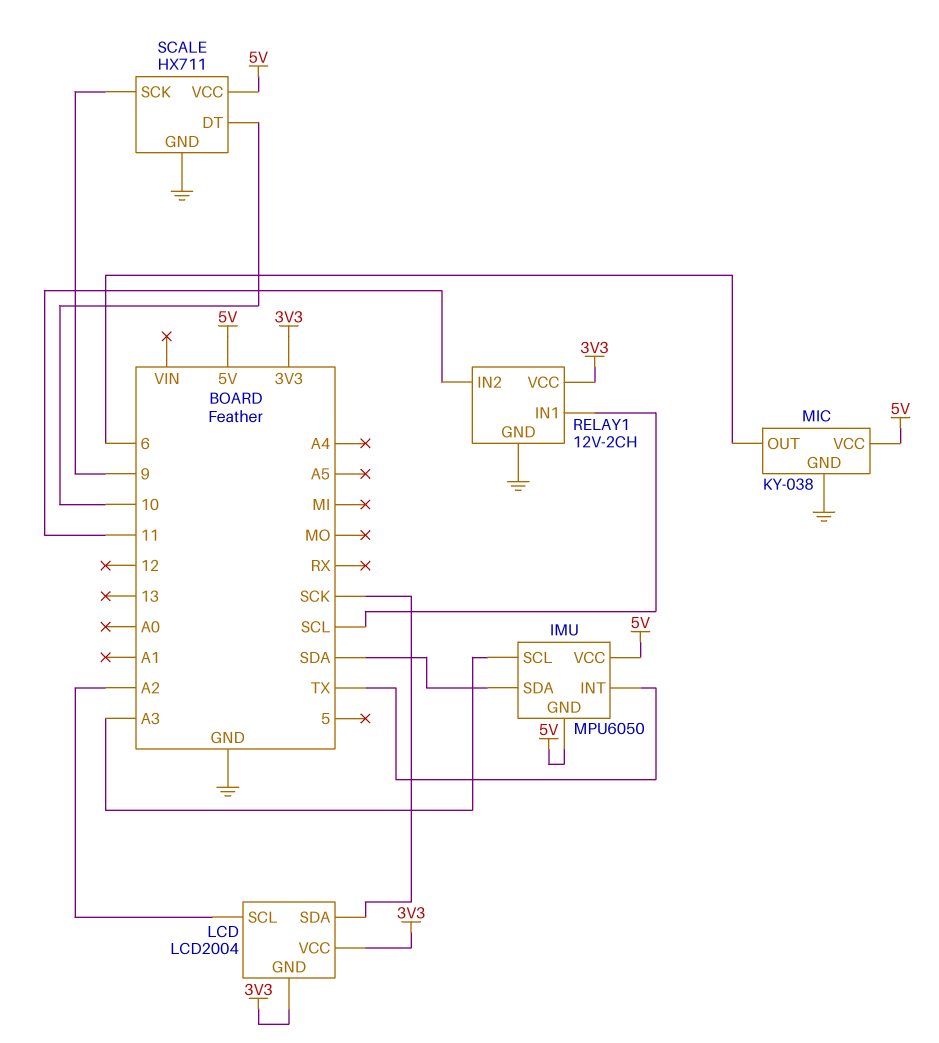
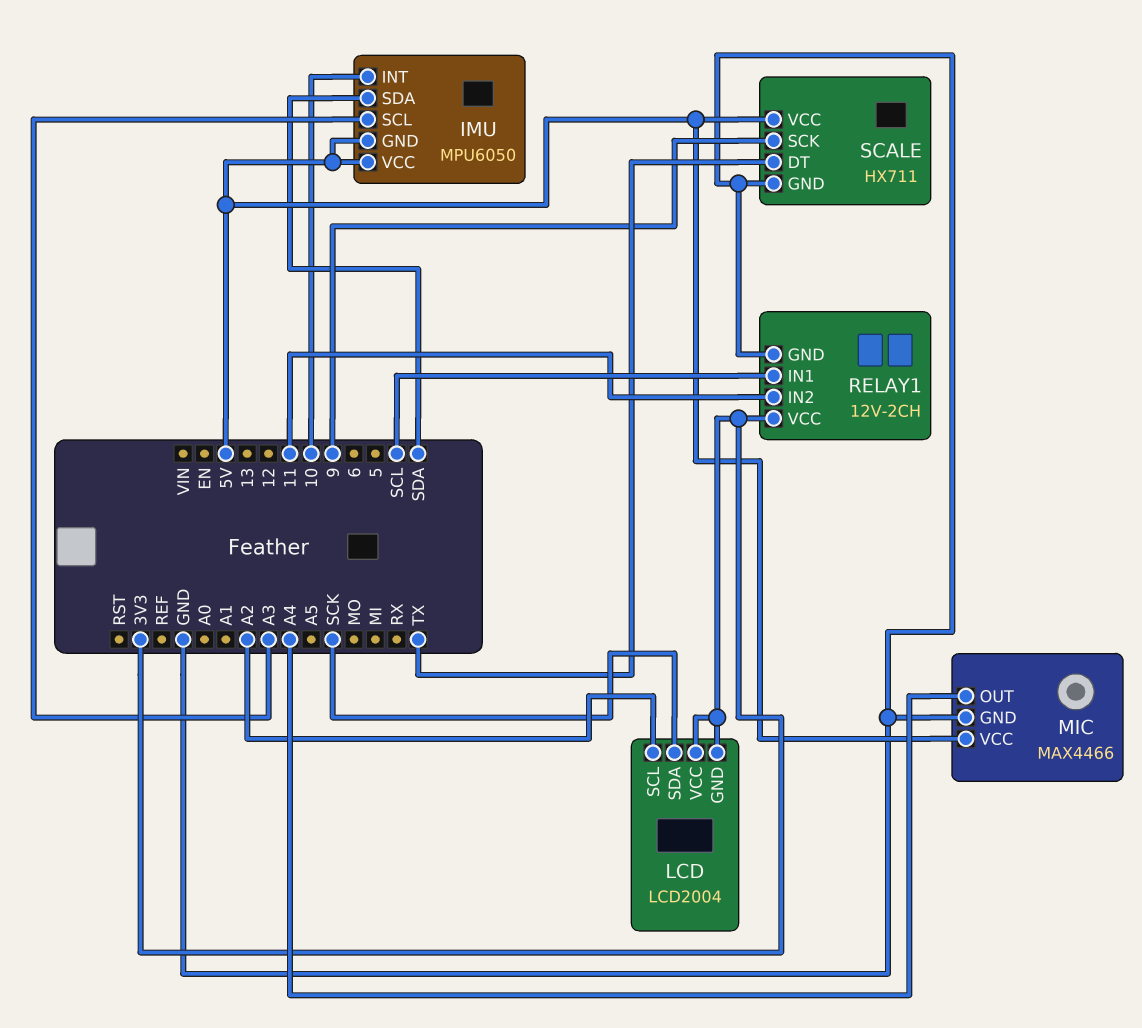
IMU pin INT: TX -> 10
MIC: KY-038 -> MAX4466
MIC pin OUT: 6 -> A4
SCALE pin DT: 10 -> TX

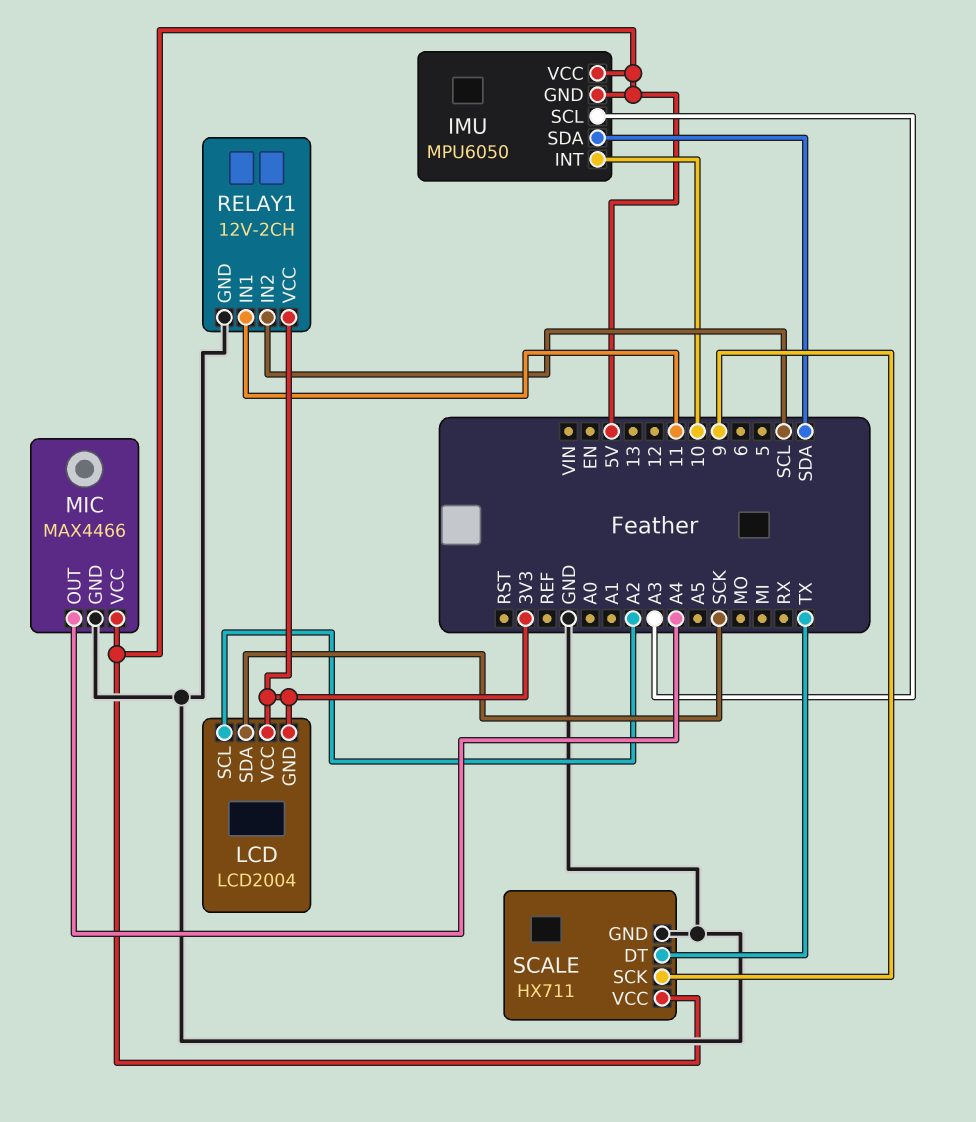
RELAY1 pin IN1: SCL -> 11
RELAY1 pin IN2: 11 -> SCL

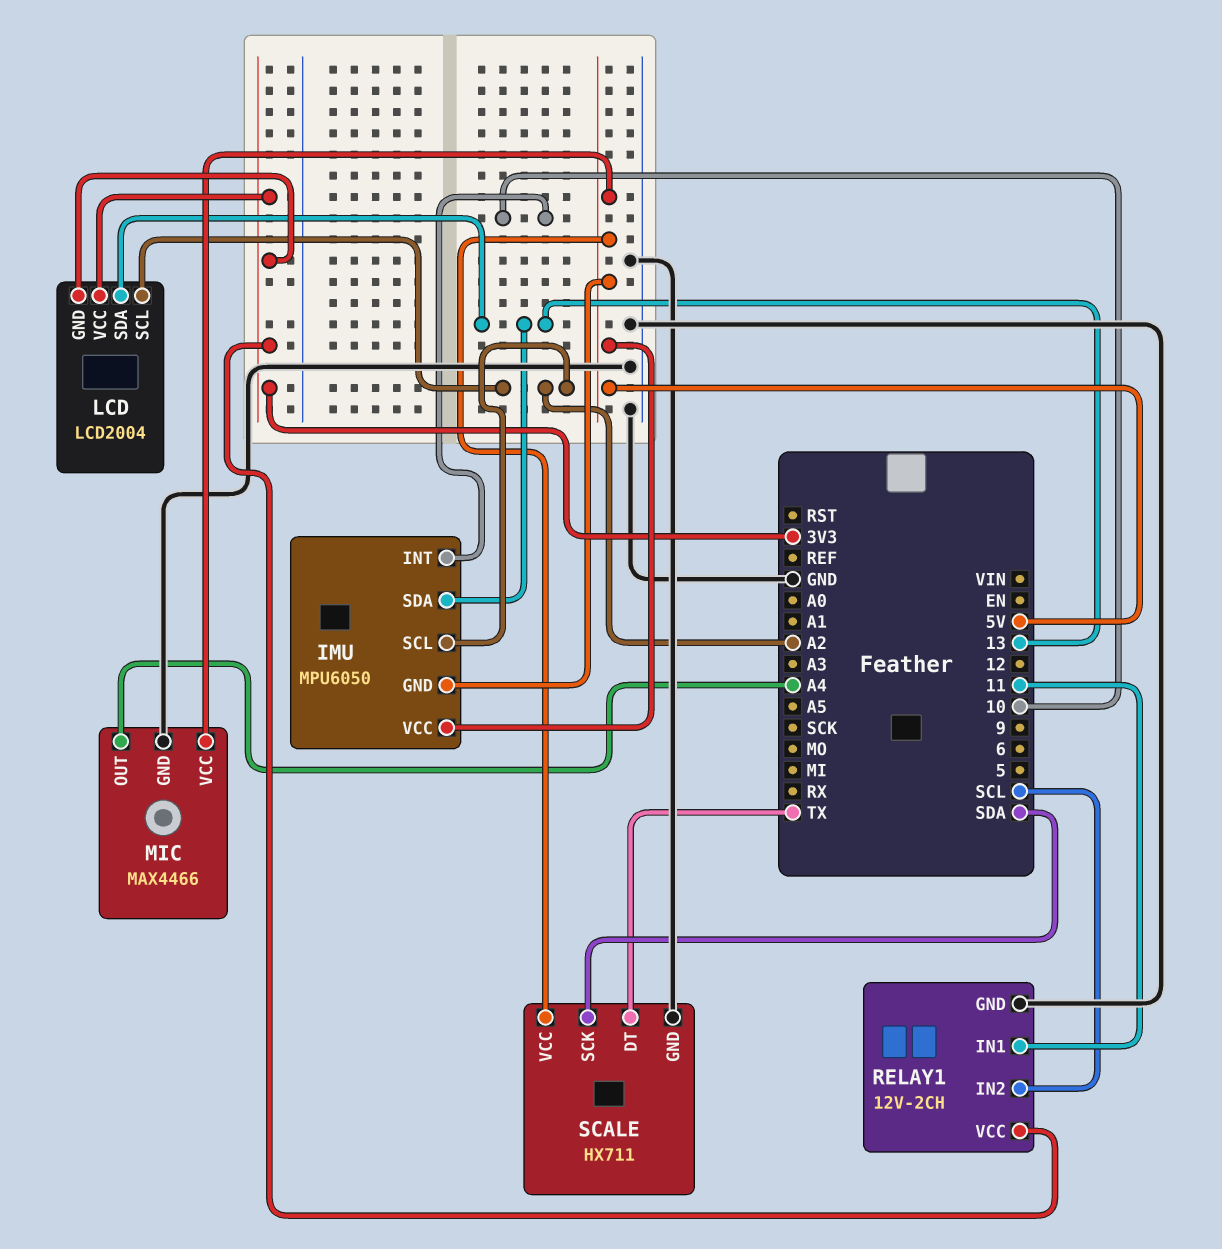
IMU pin SCL: A3 -> A2
IMU pin SDA: SDA -> 13
LCD pin SDA: SCK -> 13
SCALE pin SCK: 9 -> SDA

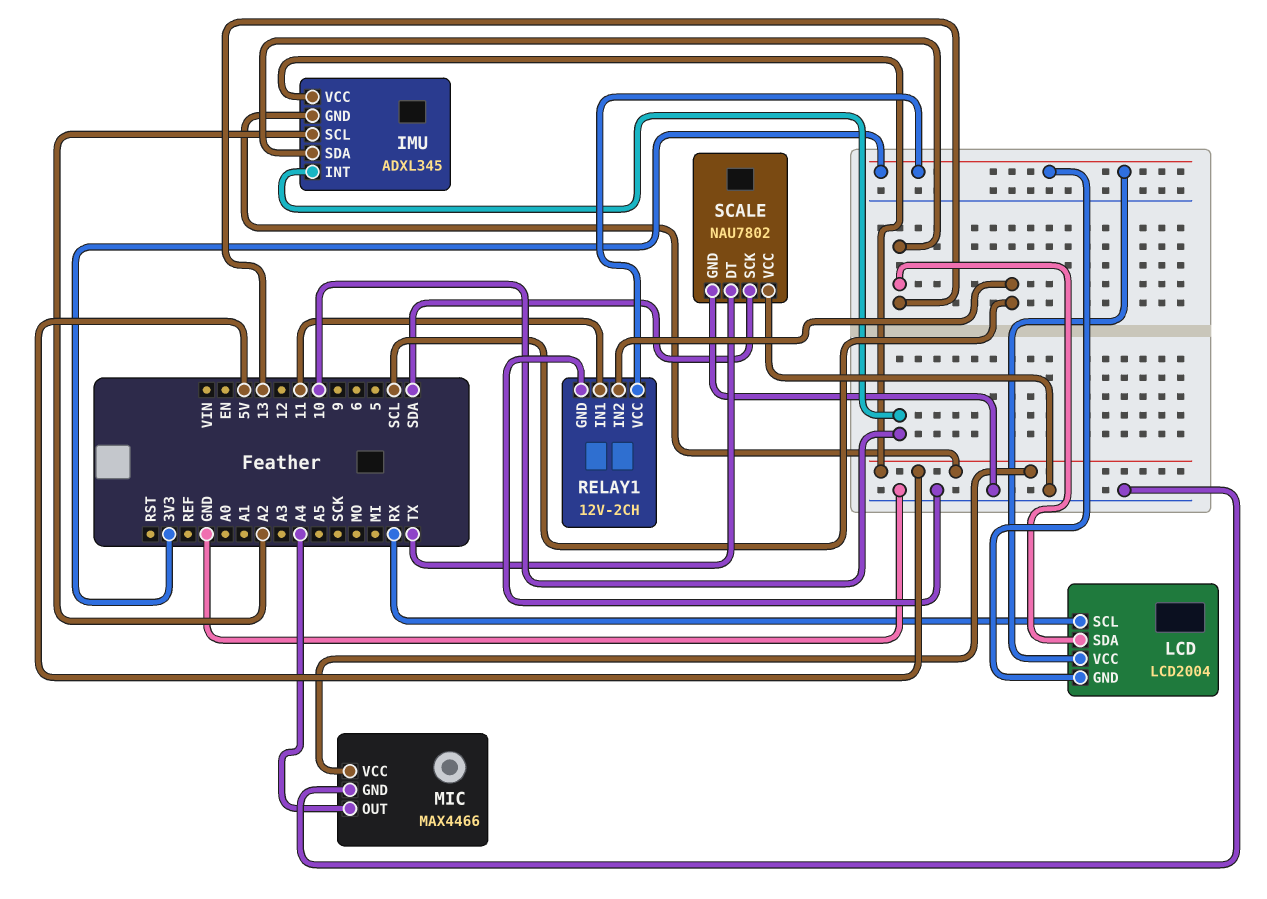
IMU: MPU6050 -> ADXL345
LCD pin SCL: A2 -> RX
SCALE: HX711 -> NAU7802
SCALE pin VCC: 5V -> GND

